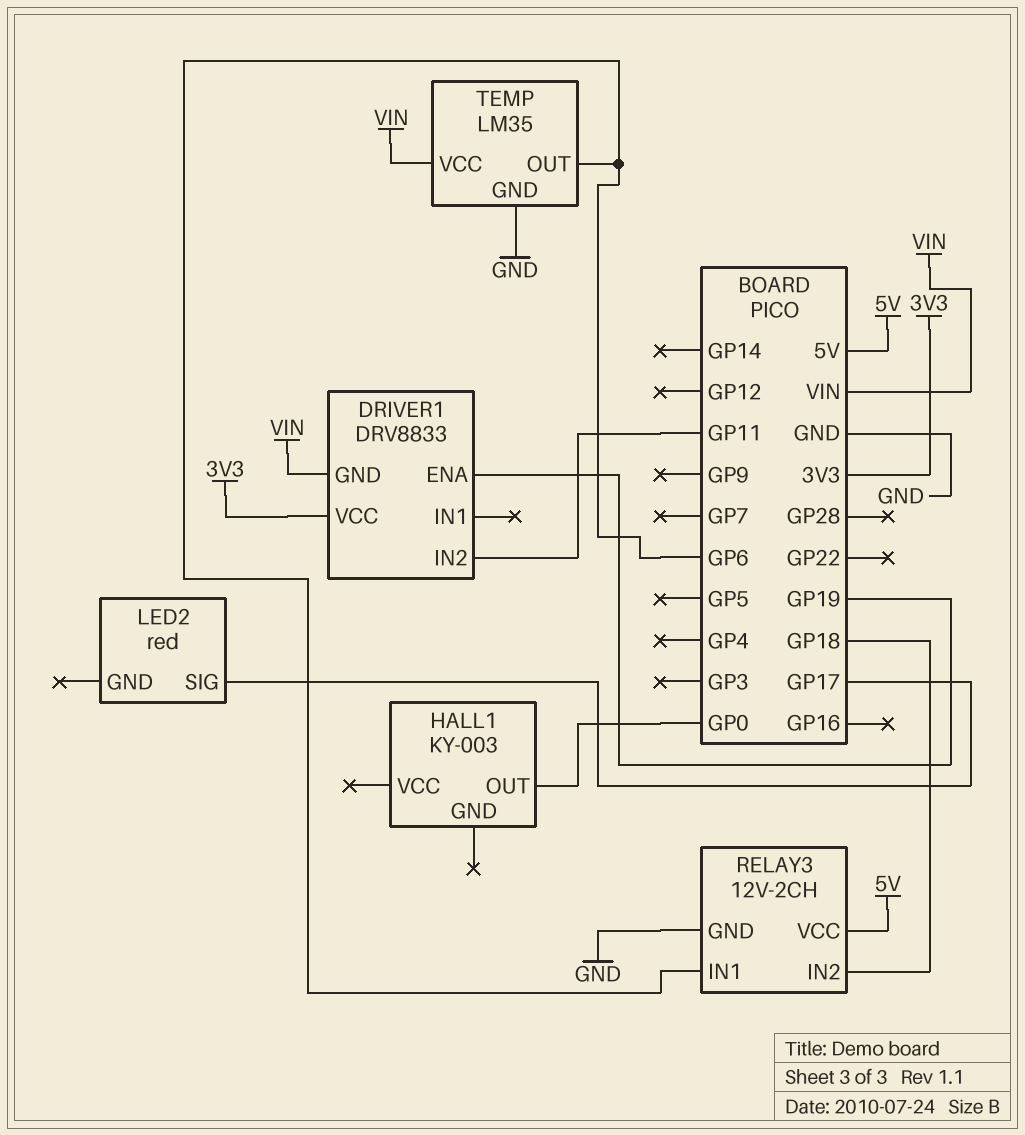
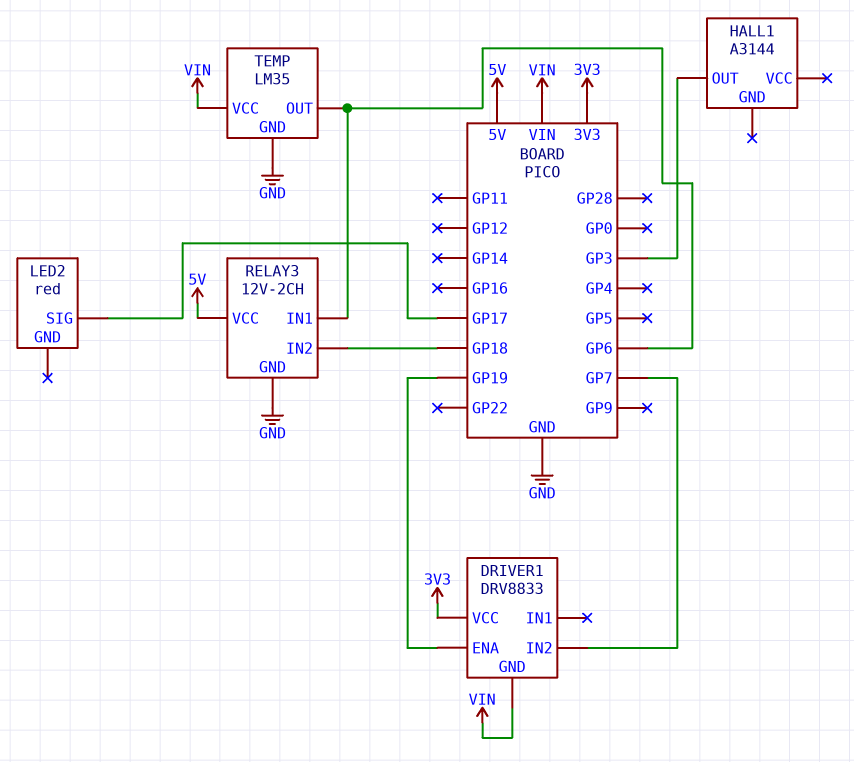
DRIVER1 pin IN2: GP11 -> GP7
HALL1: KY-003 -> A3144
HALL1 pin OUT: GP0 -> GP3

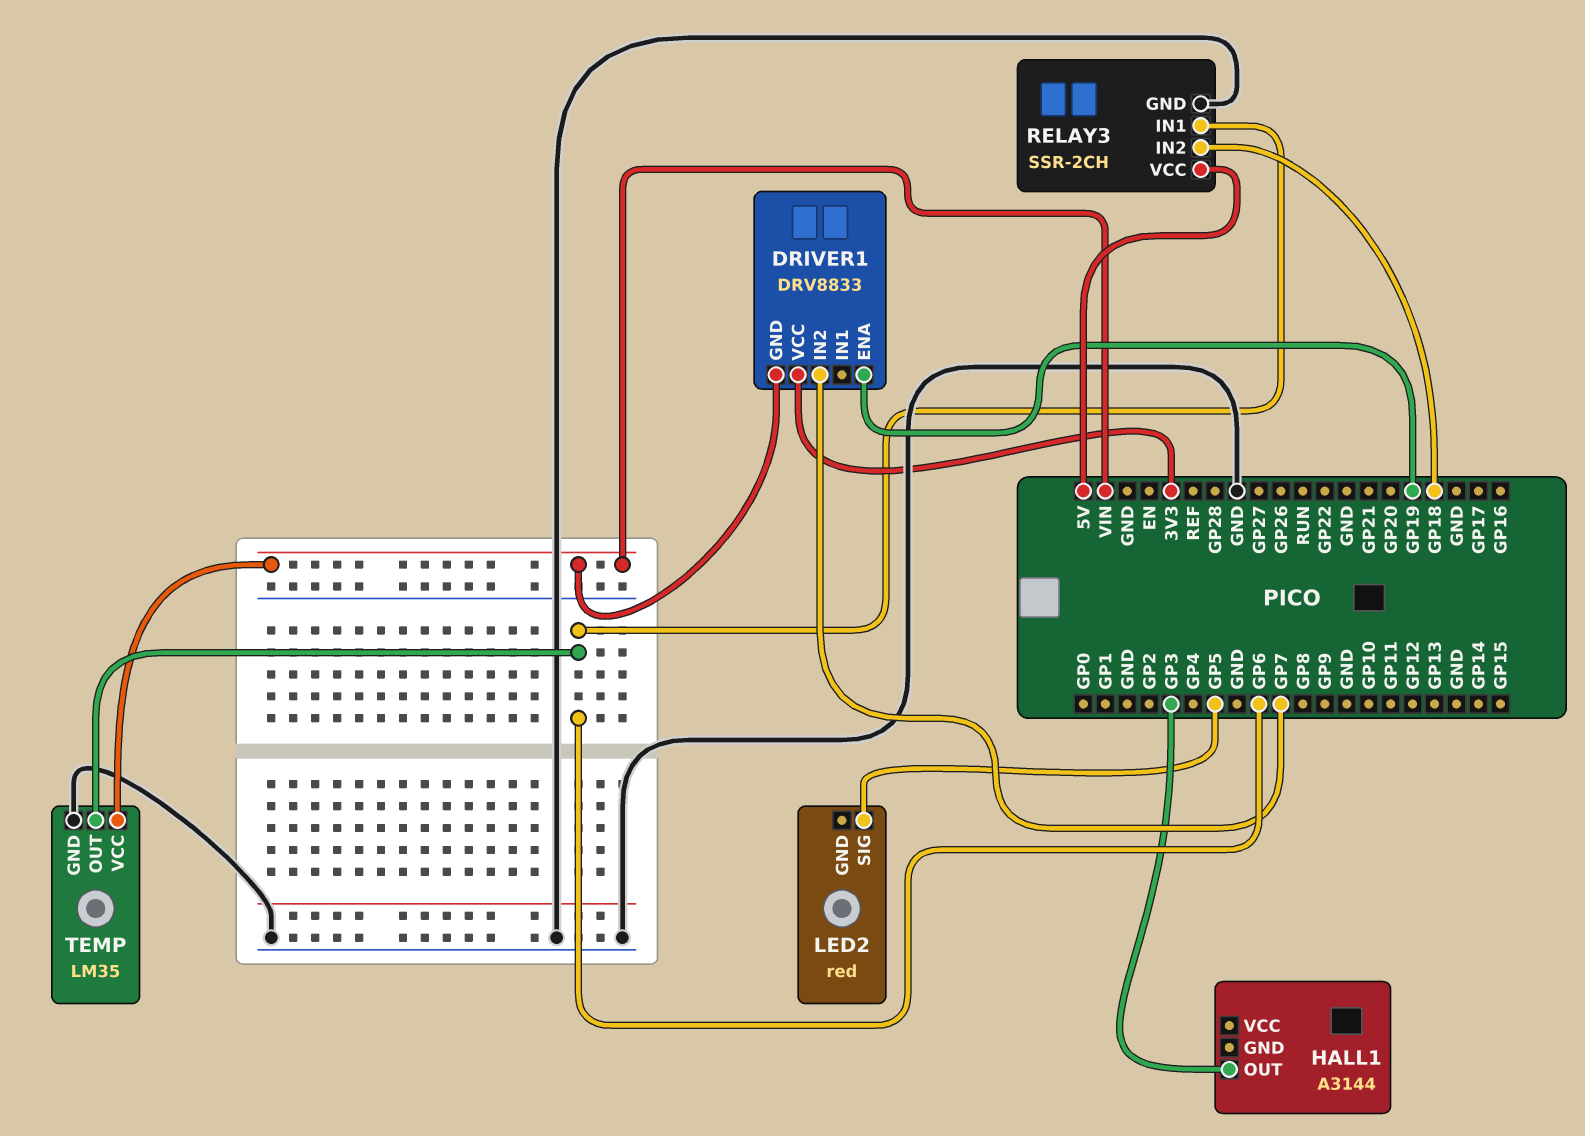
LED2 pin SIG: GP17 -> GP5
RELAY3: 12V-2CH -> SSR-2CH

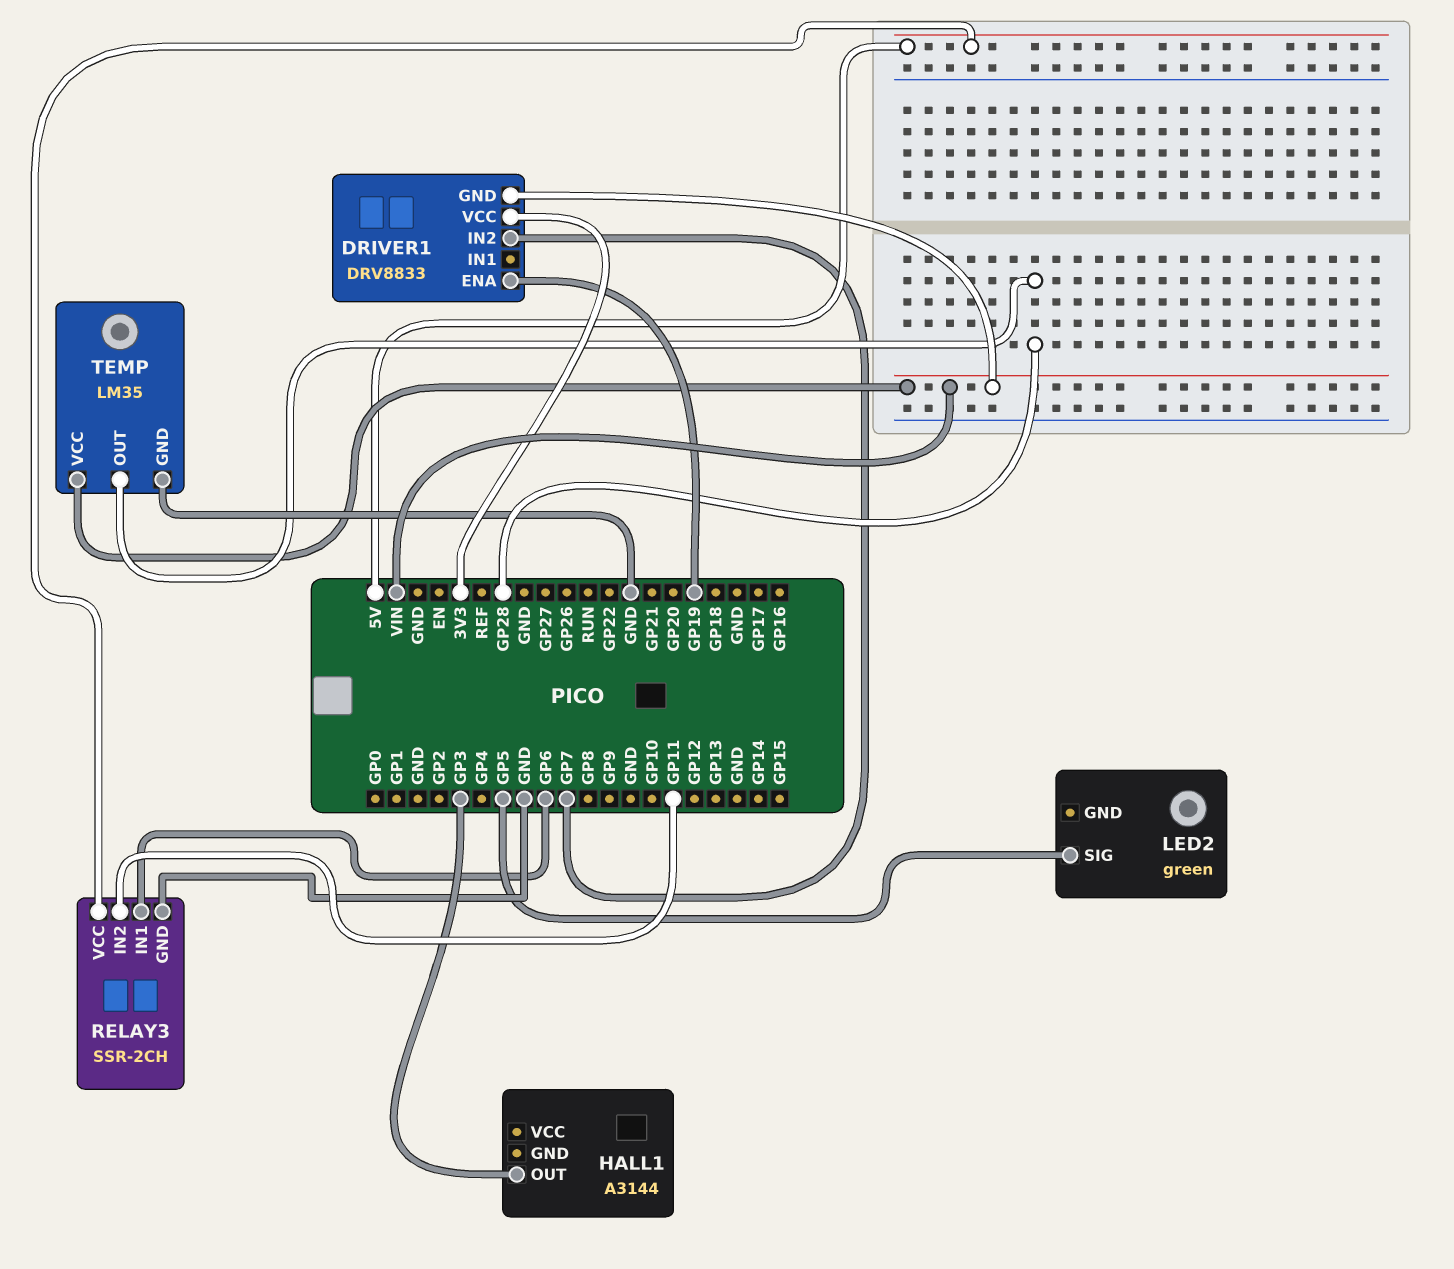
LED2: red -> green
RELAY3 pin IN2: GP18 -> GP11
TEMP pin OUT: GP6 -> GP28

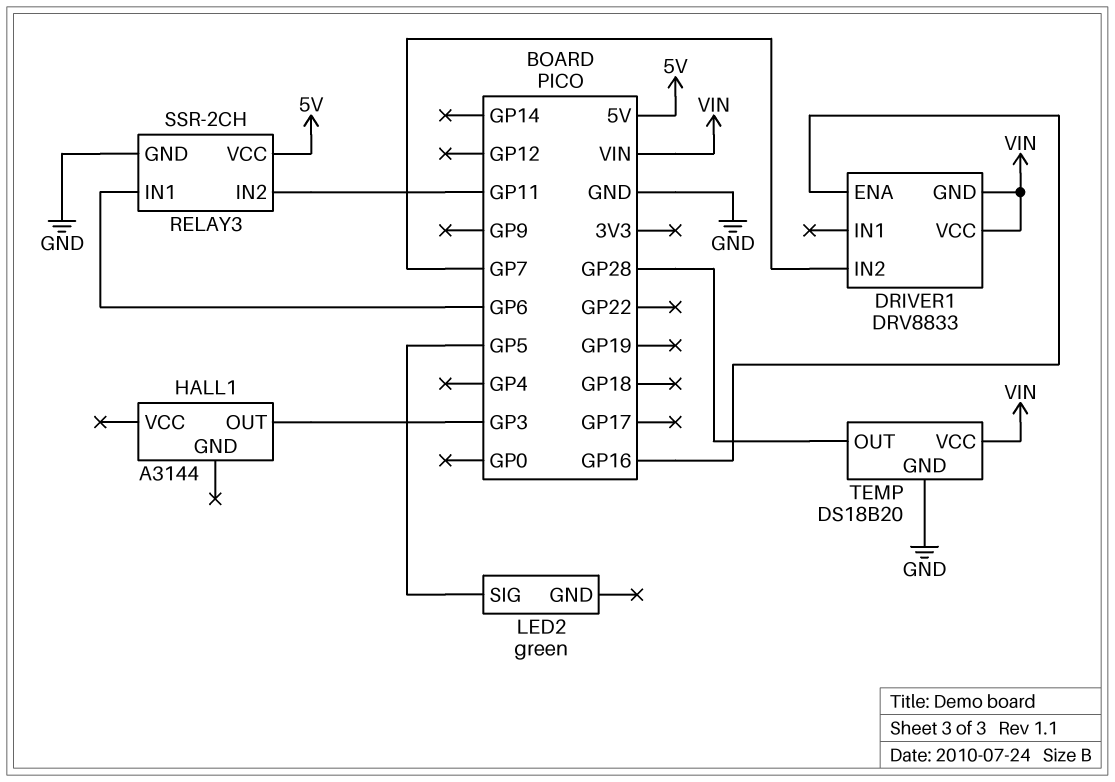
DRIVER1 pin ENA: GP19 -> GP16
DRIVER1 pin VCC: 3V3 -> VIN
TEMP: LM35 -> DS18B20

